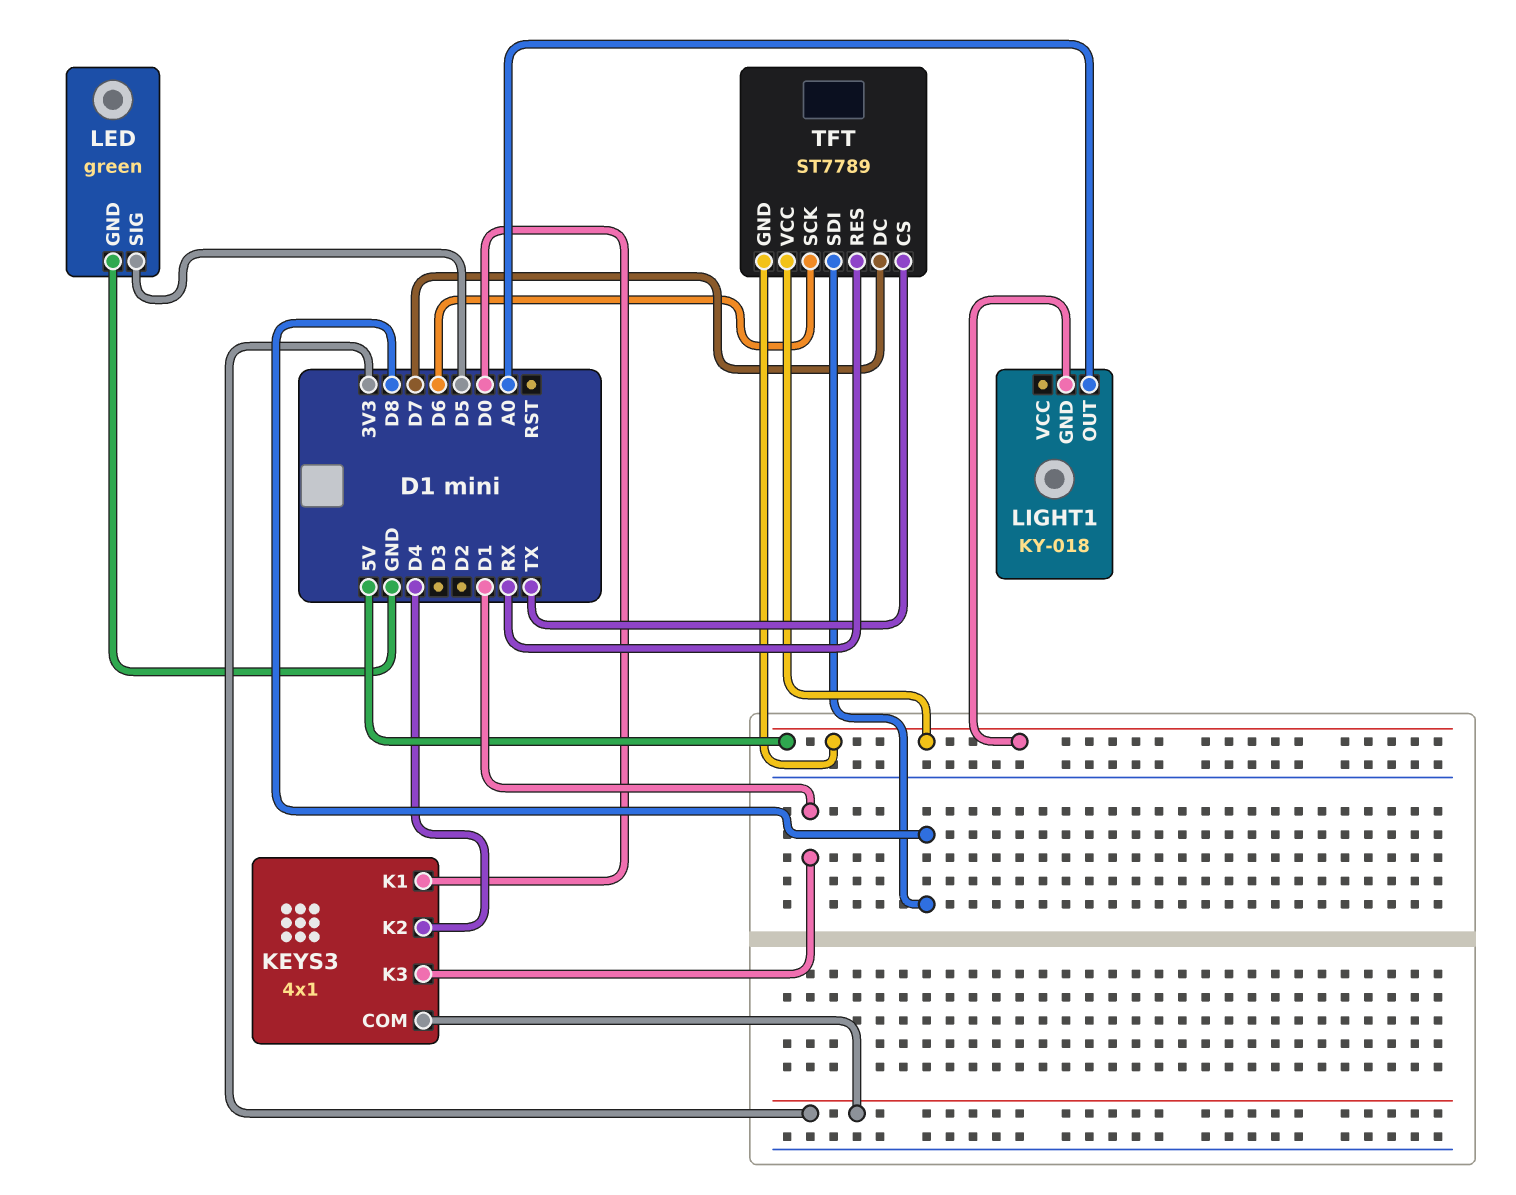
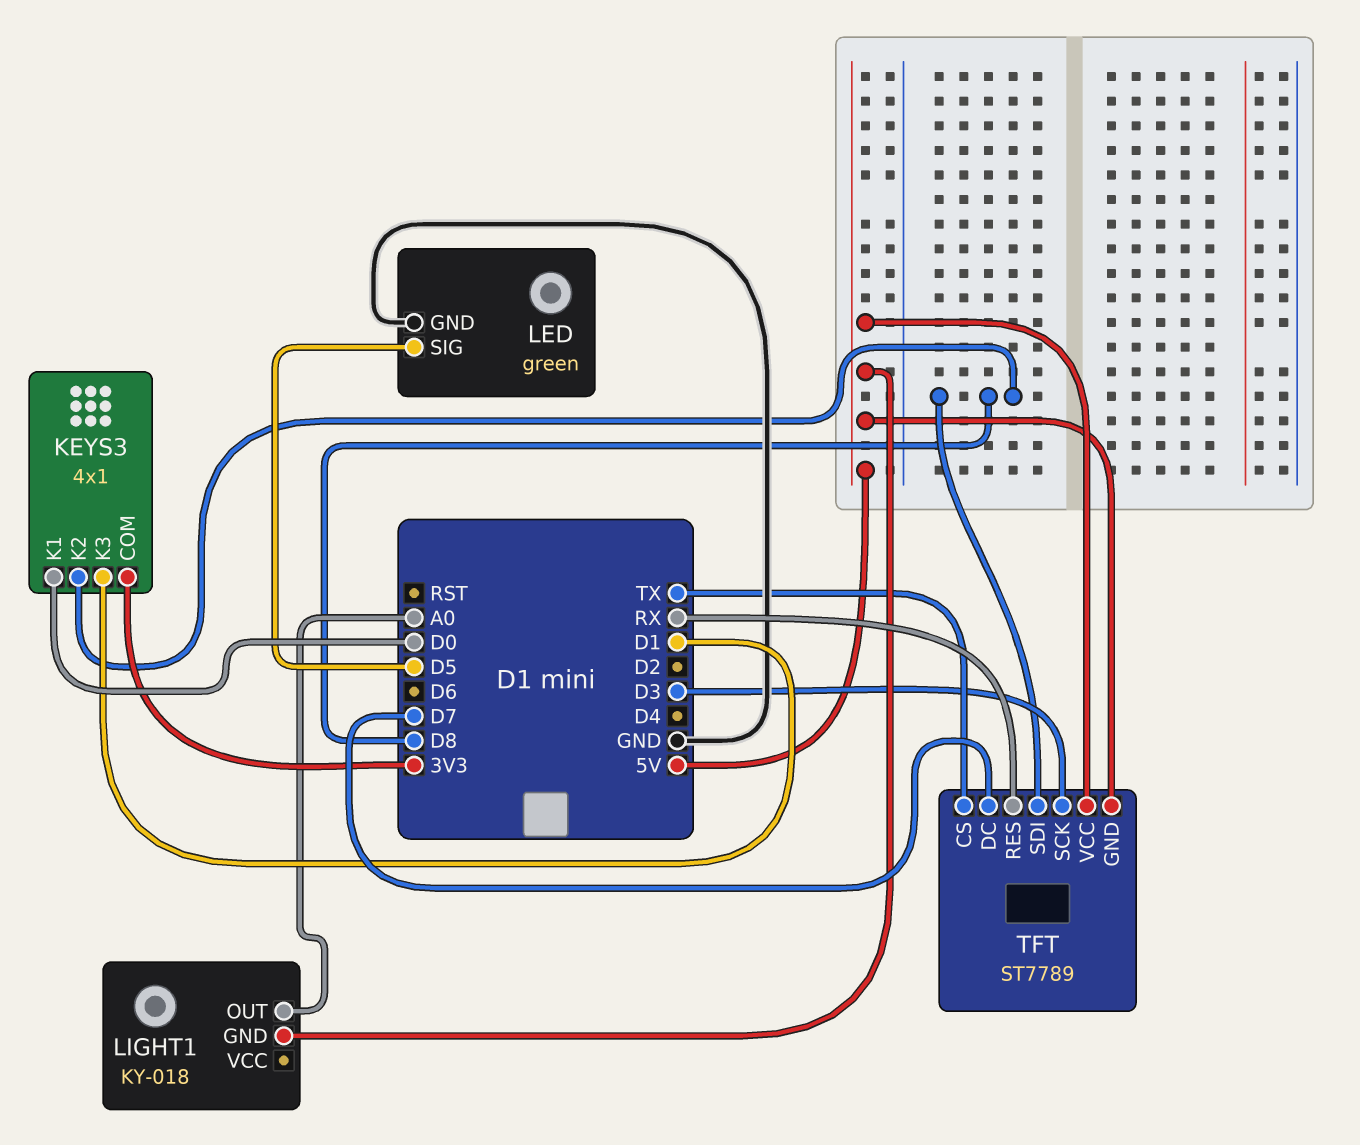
KEYS3 pin K2: D4 -> D8
TFT pin SCK: D6 -> D3

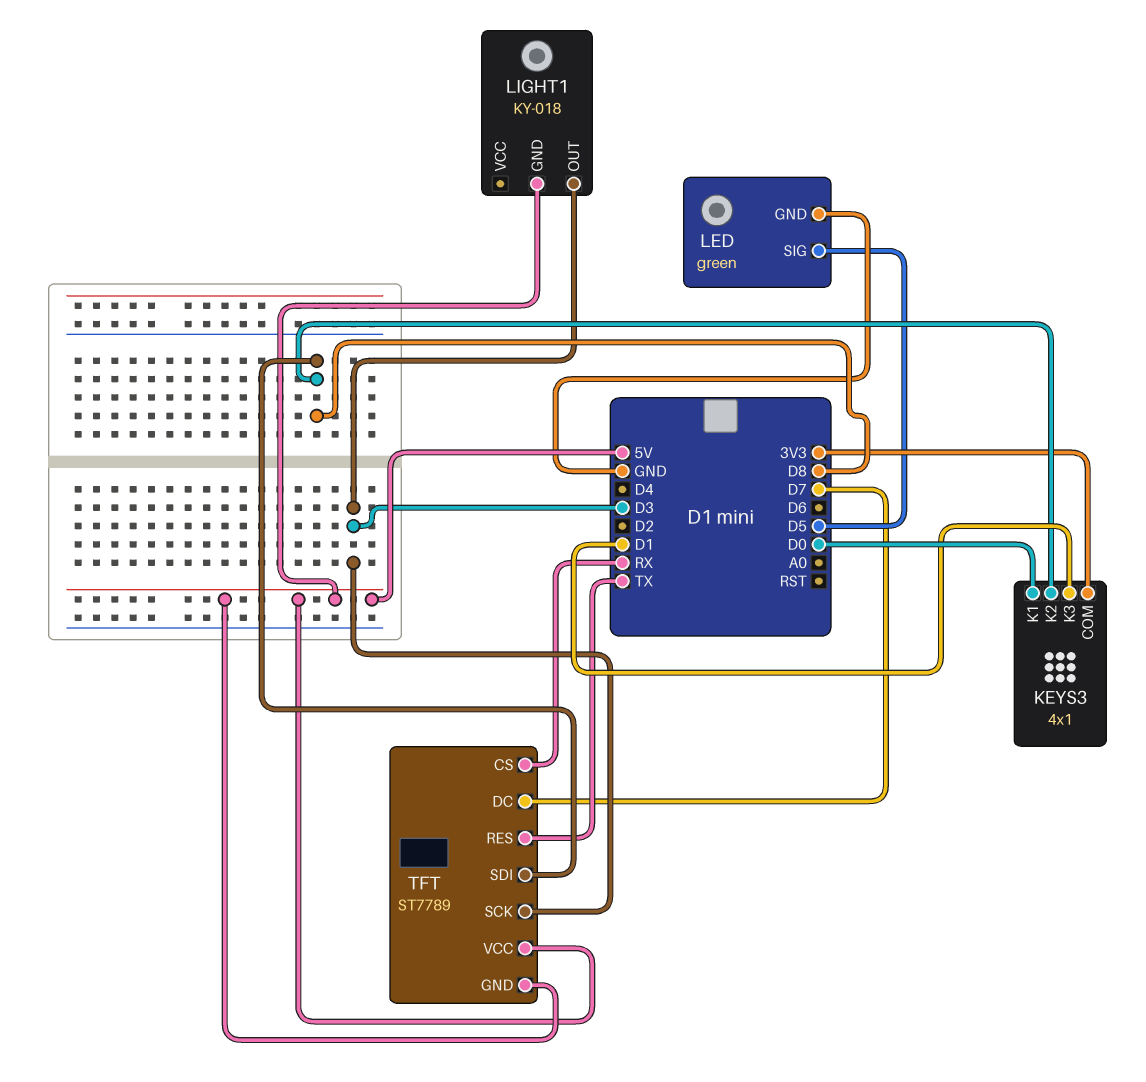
LIGHT1 pin OUT: A0 -> D3
TFT pin CS: TX -> RX
TFT pin RES: RX -> TX

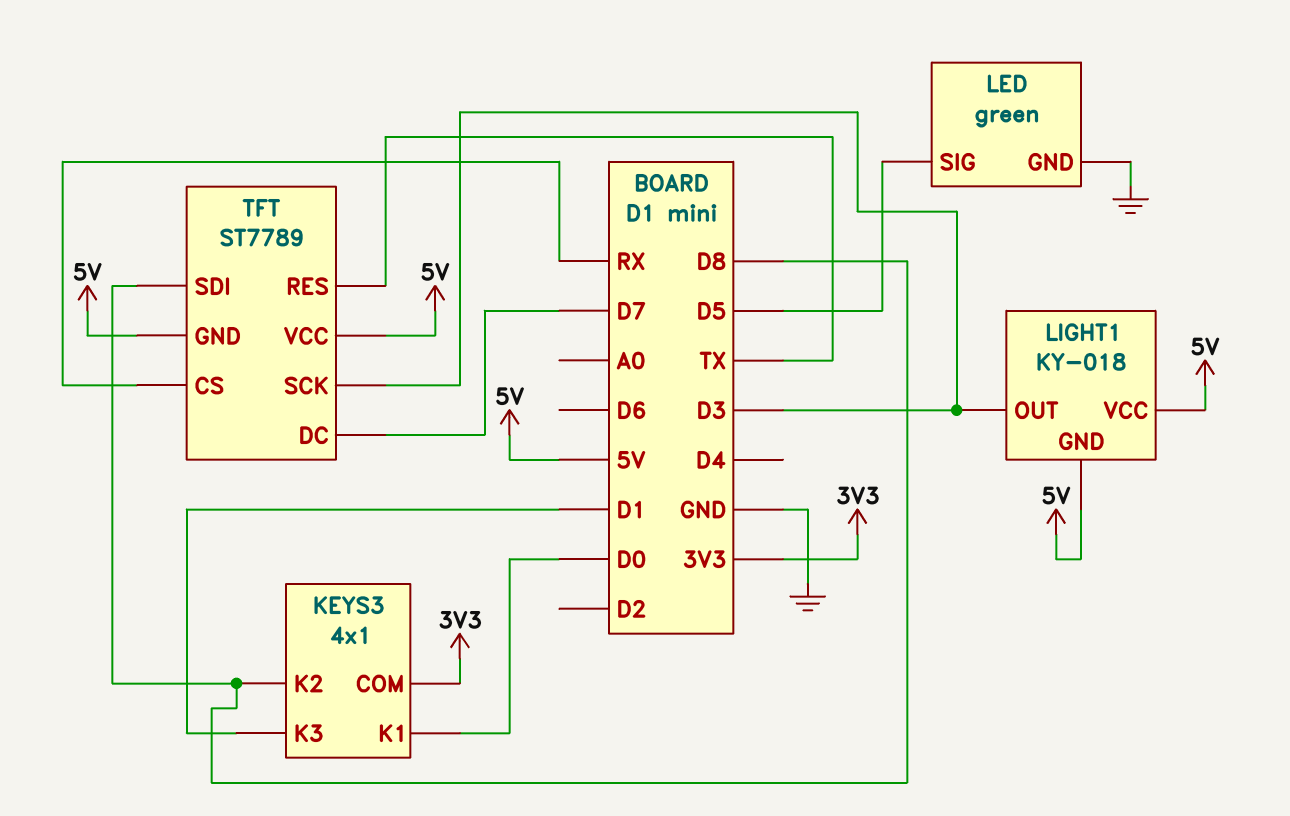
LIGHT1 pin VCC: none -> 5V

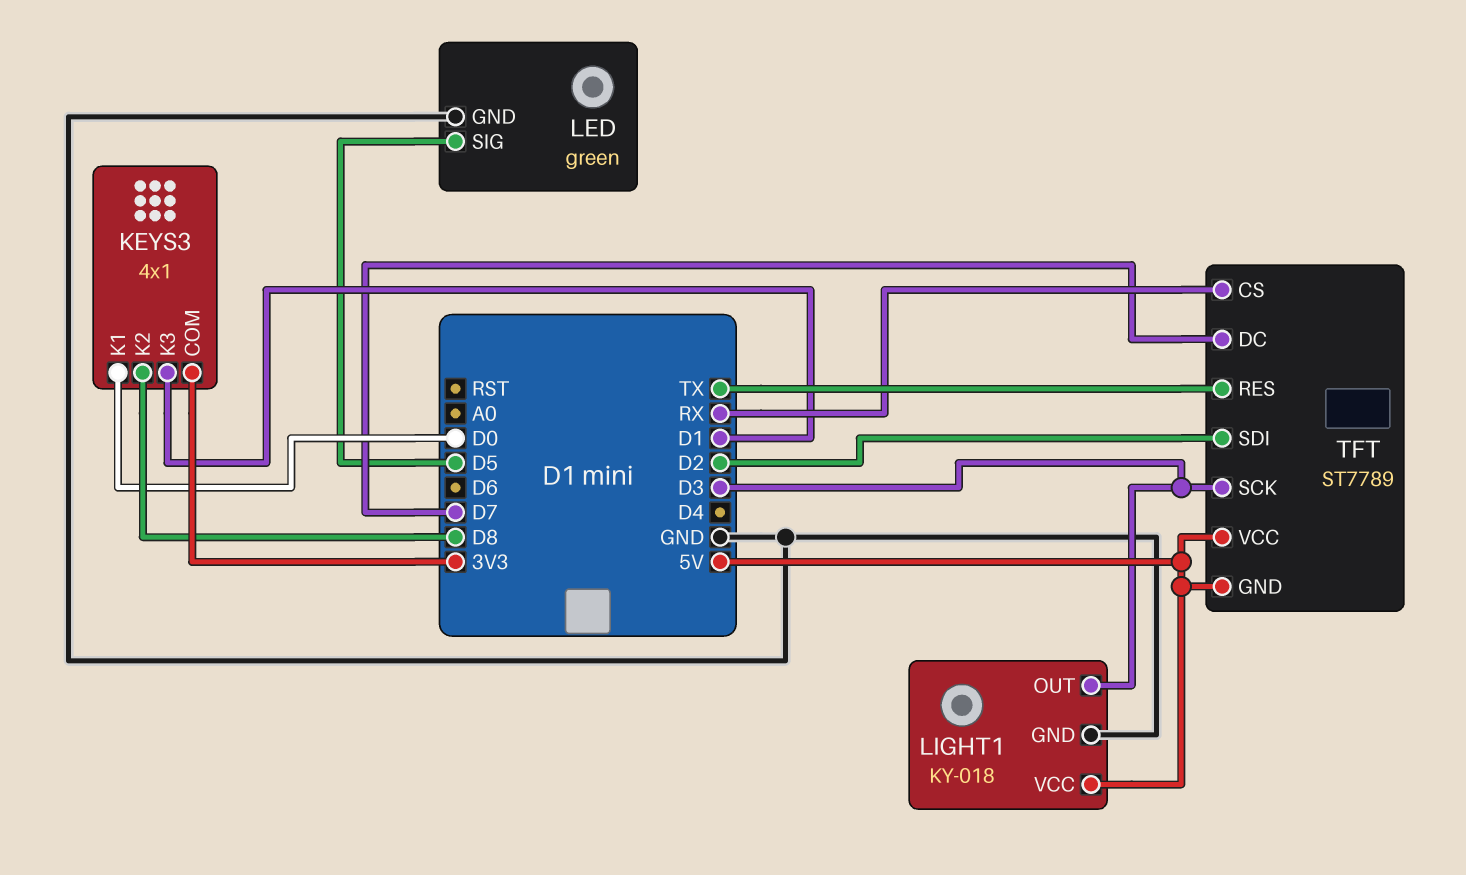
LIGHT1 pin GND: 5V -> GND
TFT pin SDI: D8 -> D2

